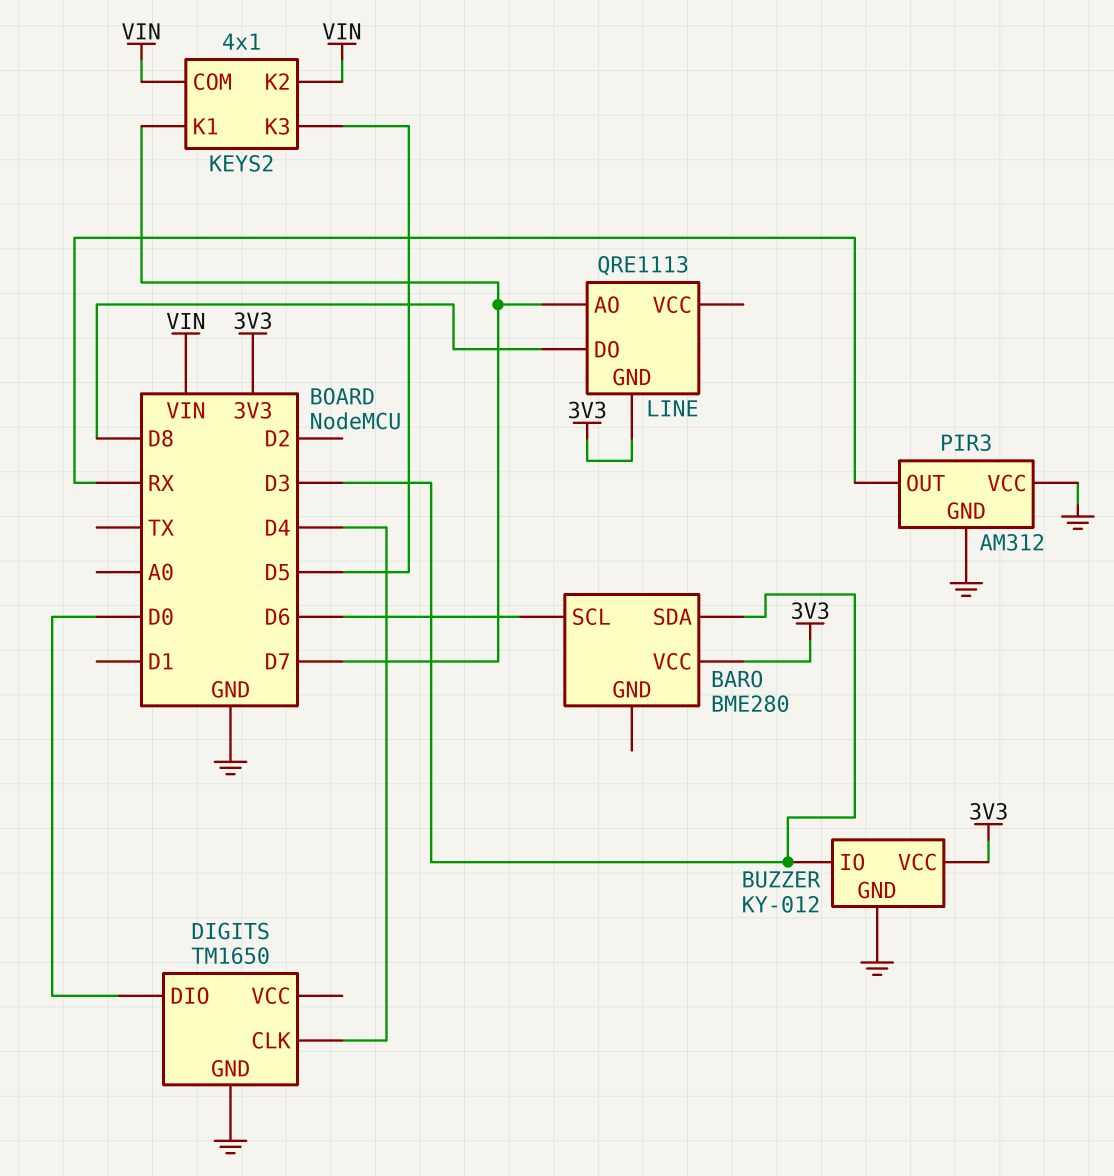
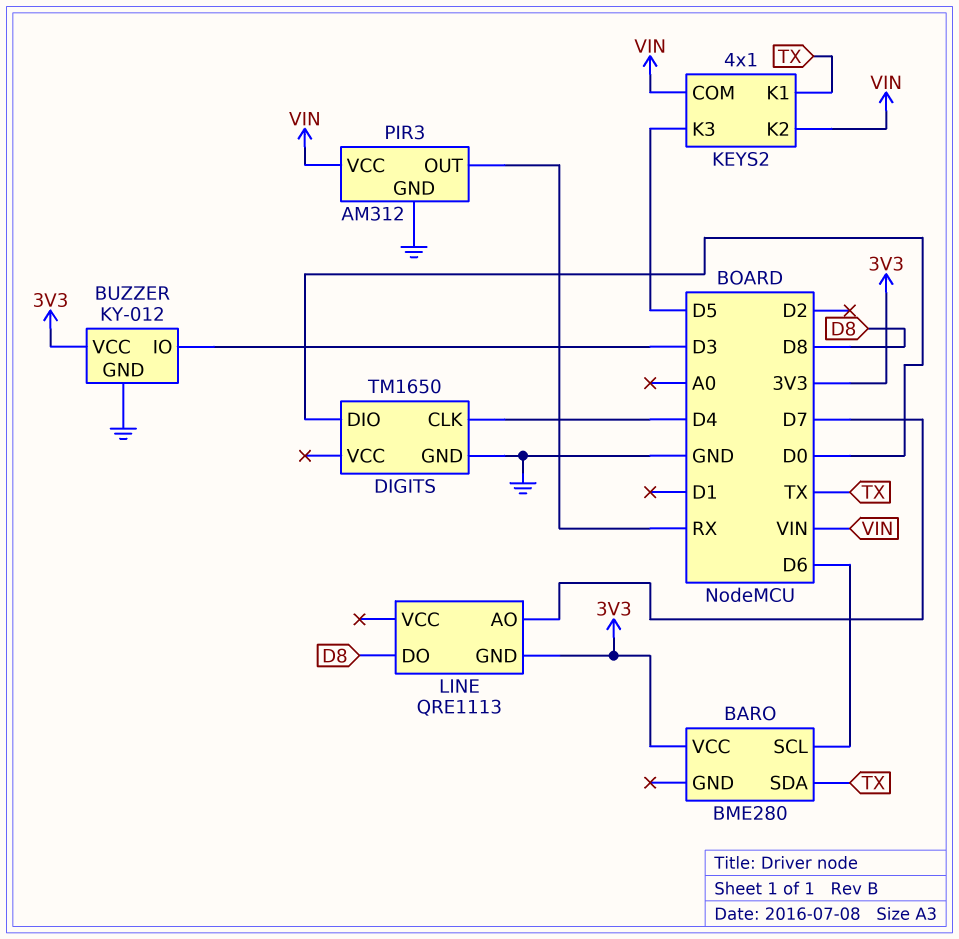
BARO pin SDA: D3 -> TX
KEYS2 pin K1: D7 -> TX
PIR3 pin VCC: GND -> VIN

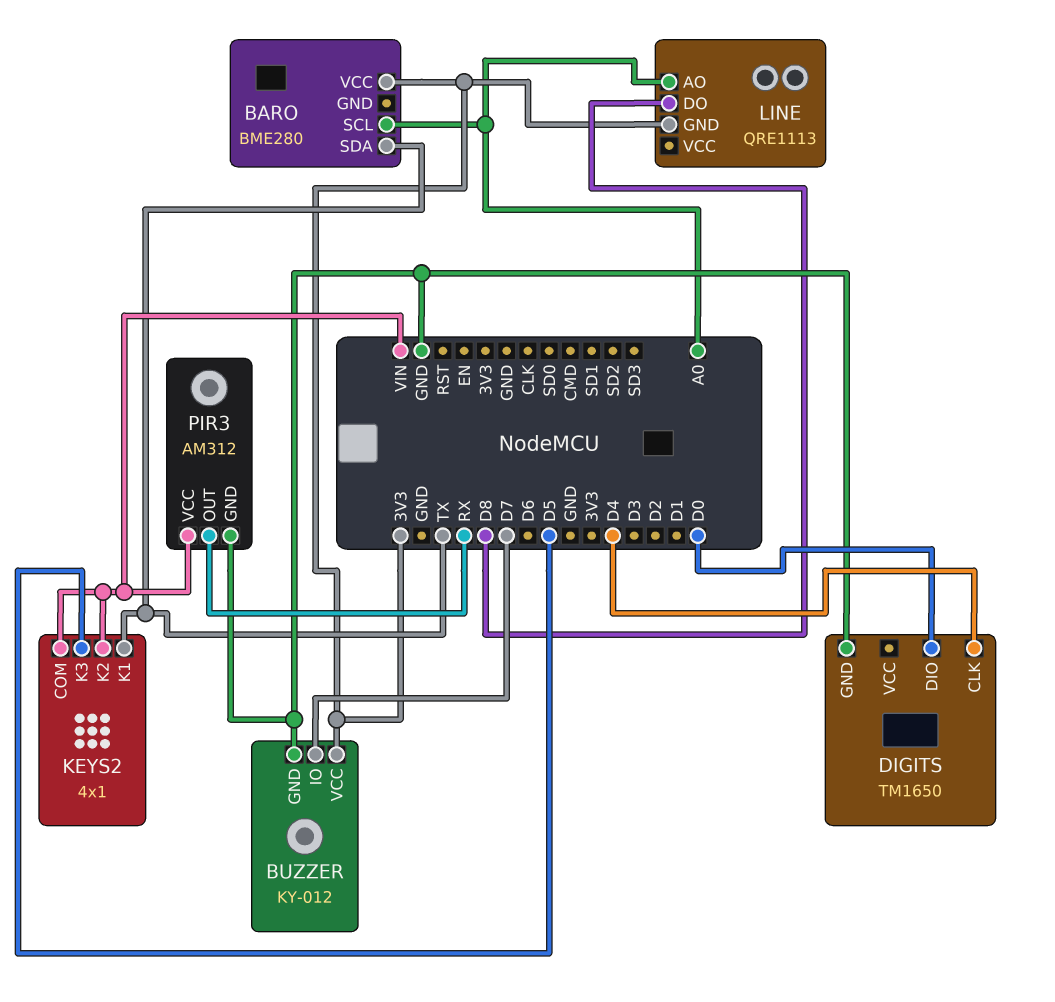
BARO pin SCL: D6 -> A0
BUZZER pin IO: D3 -> D7
LINE pin AO: D7 -> A0

